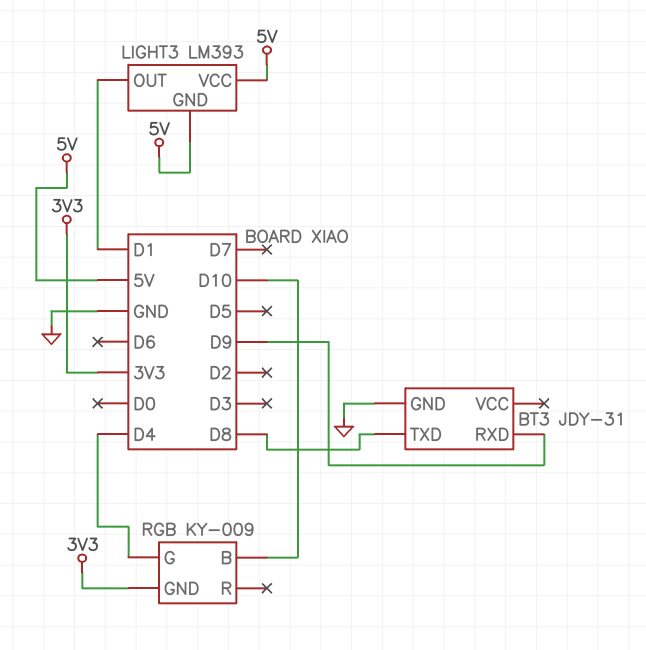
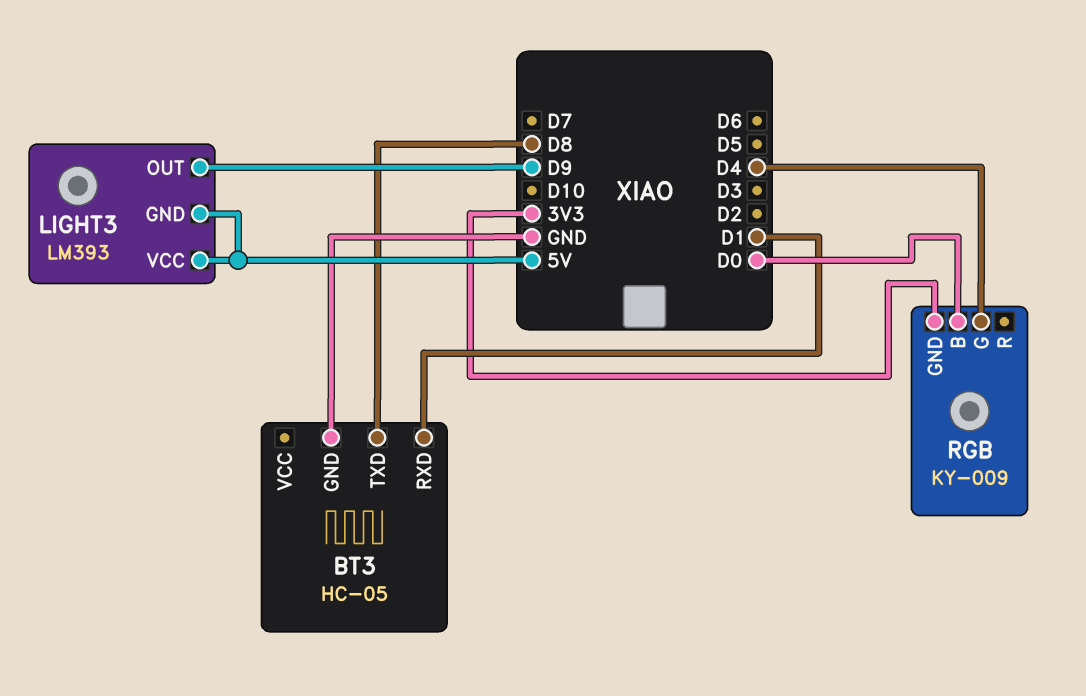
BT3: JDY-31 -> HC-05
BT3 pin RXD: D9 -> D1
LIGHT3 pin OUT: D1 -> D9
RGB pin B: D10 -> D0

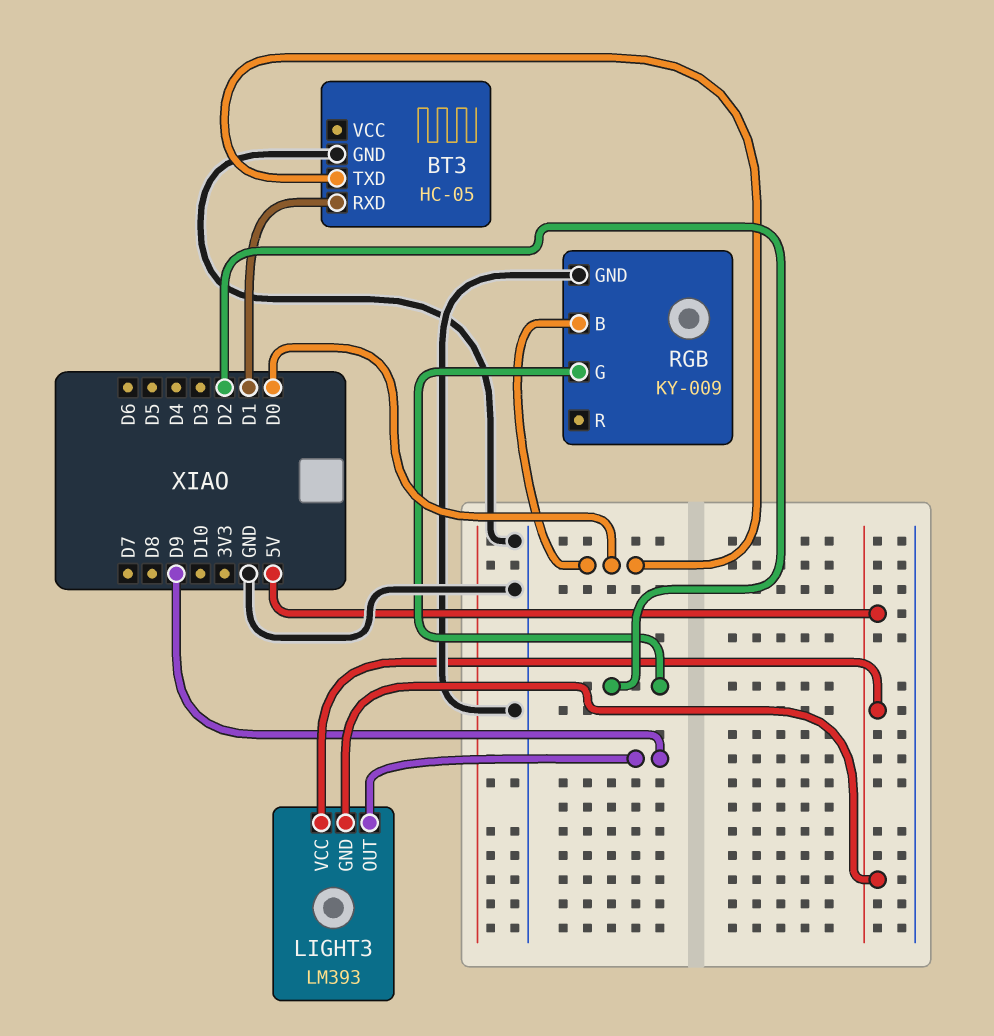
BT3 pin TXD: D8 -> D0
RGB pin G: D4 -> D2
RGB pin GND: 3V3 -> GND

